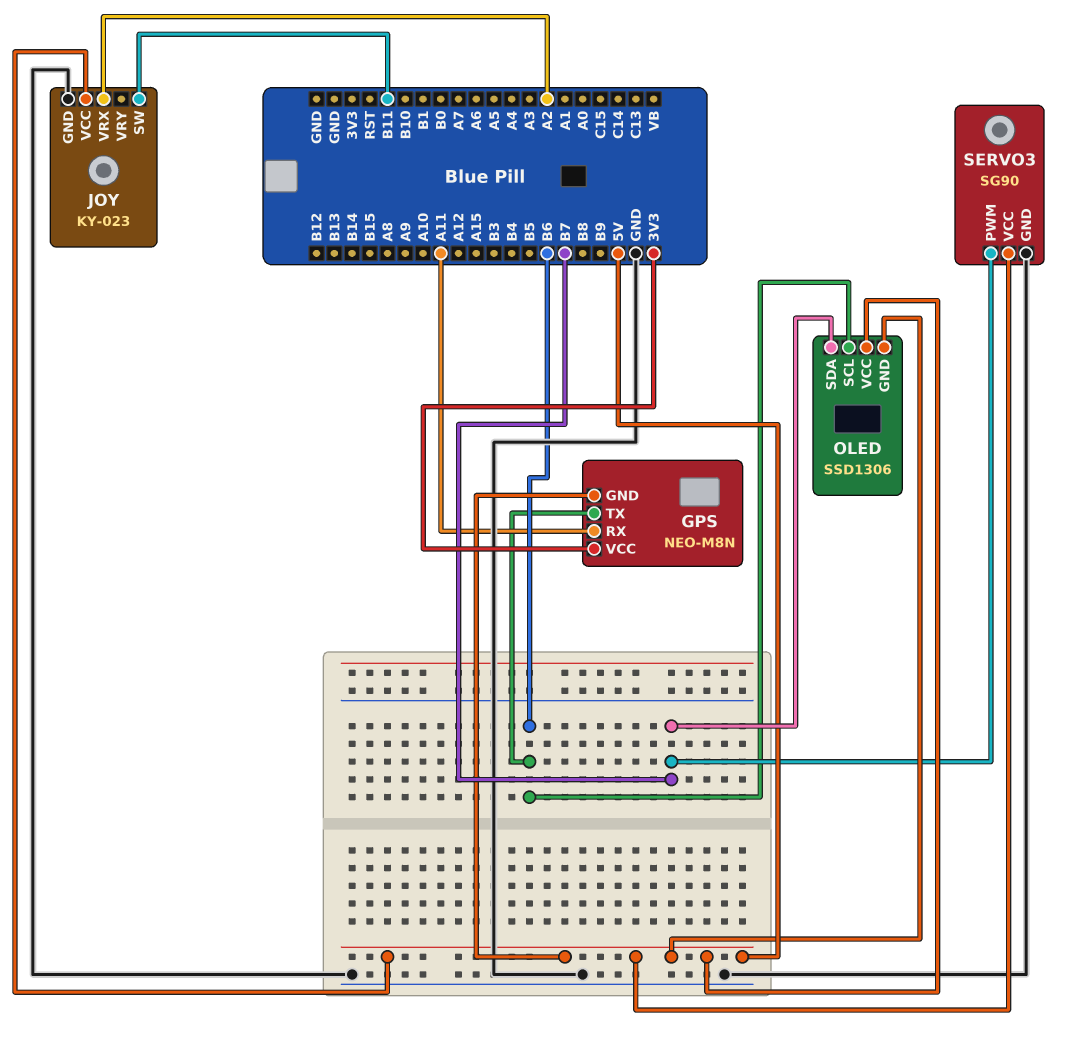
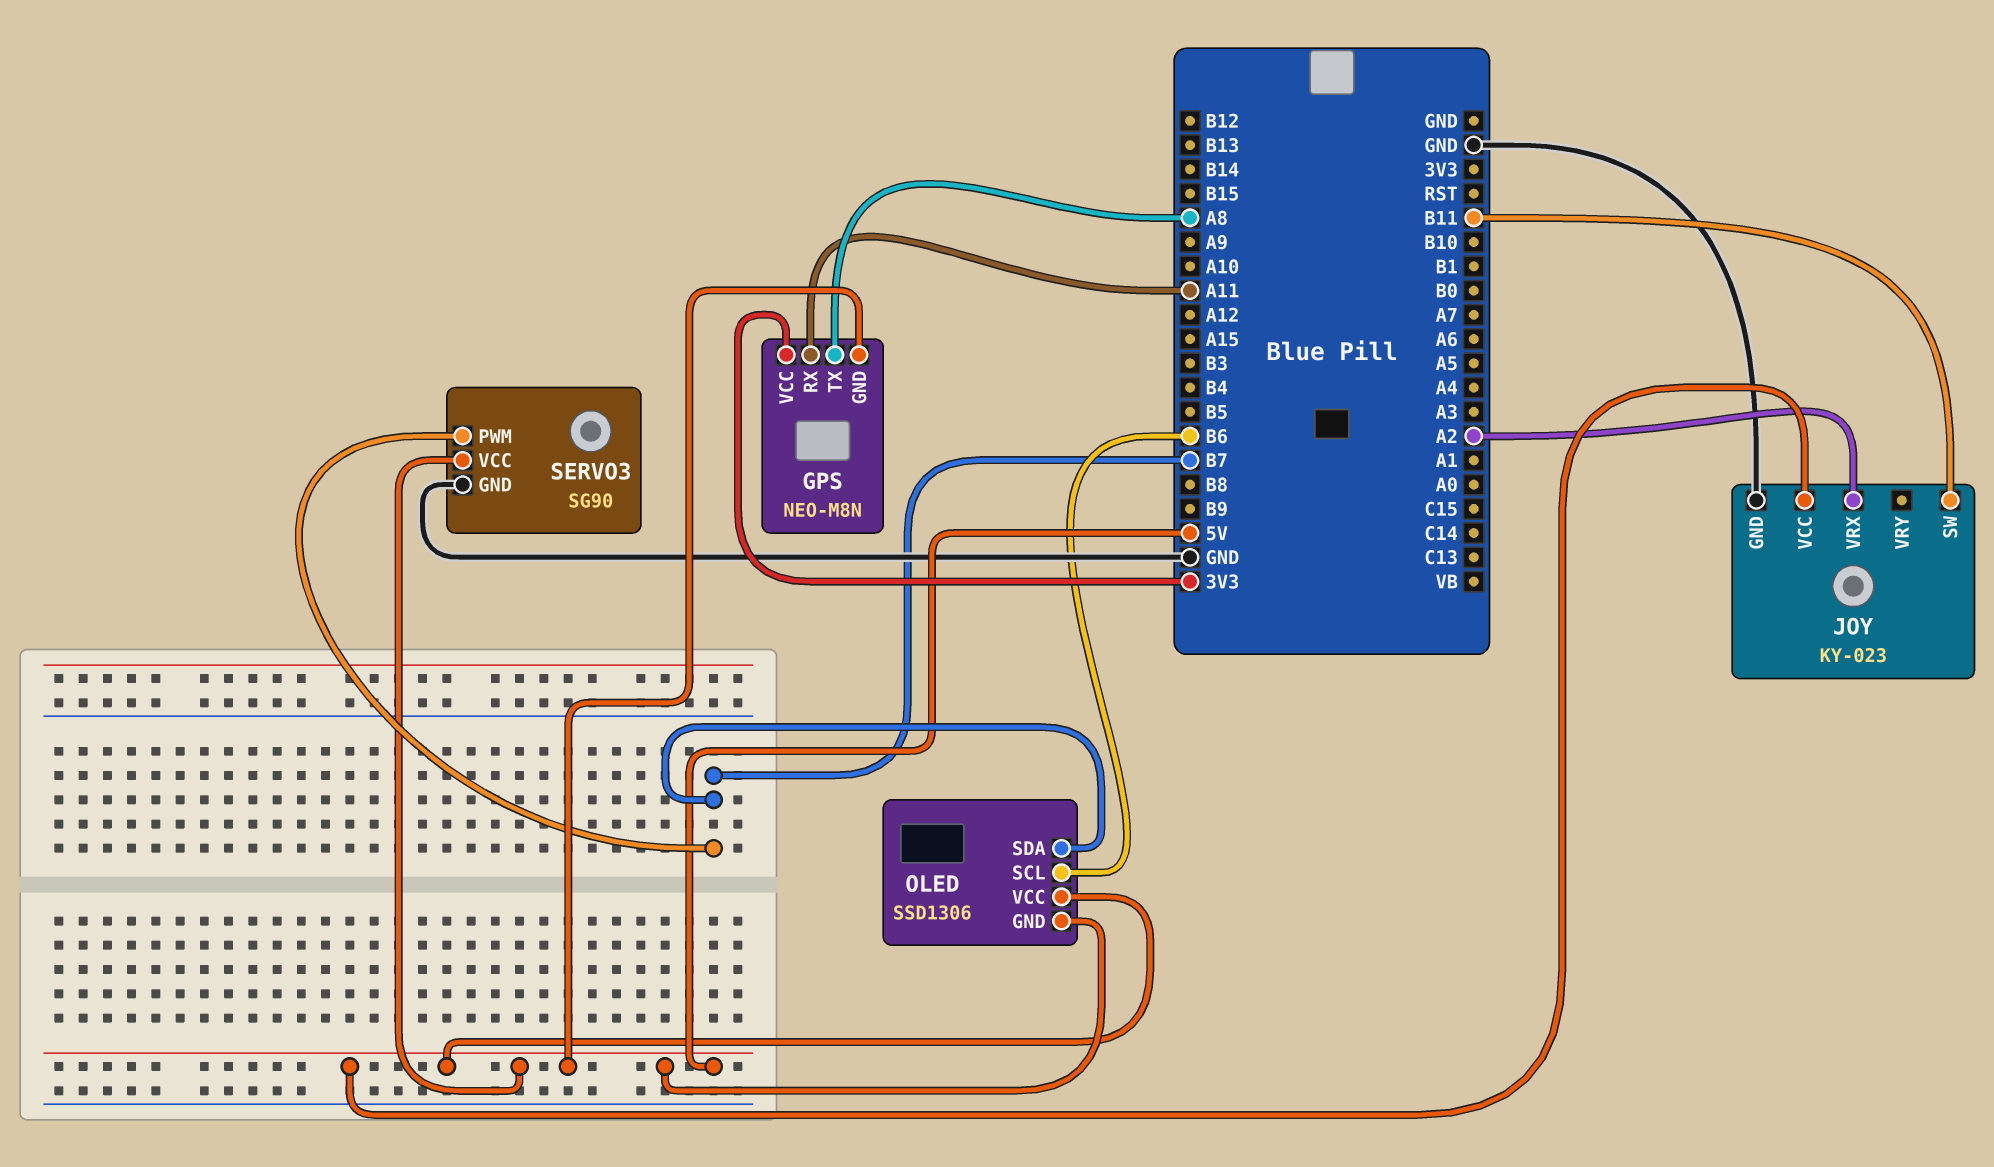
GPS pin TX: B6 -> A8

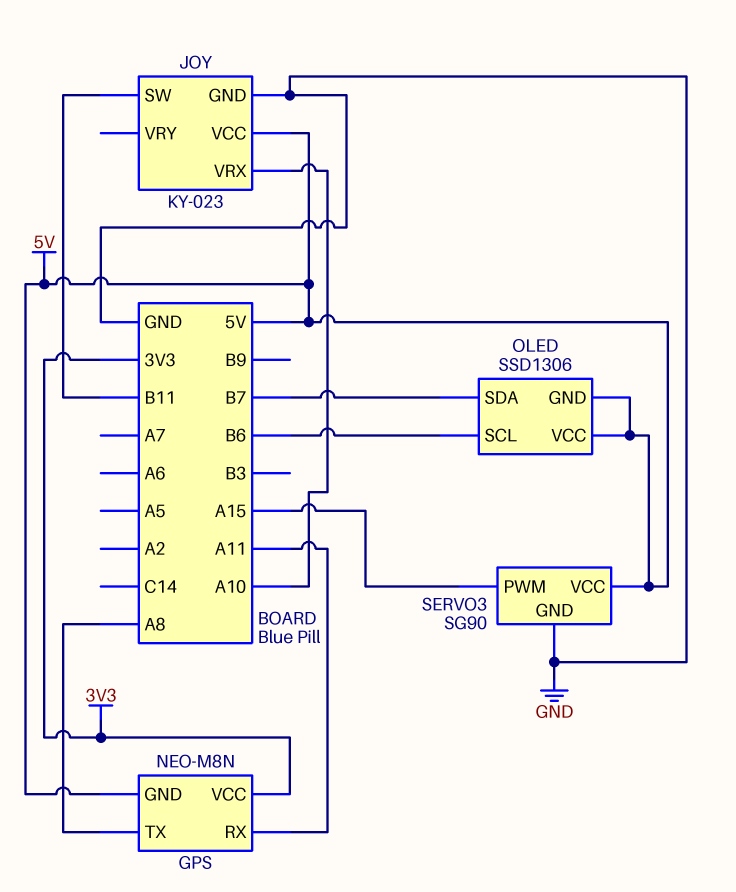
JOY pin VRX: A2 -> A10
SERVO3 pin PWM: B7 -> A15

